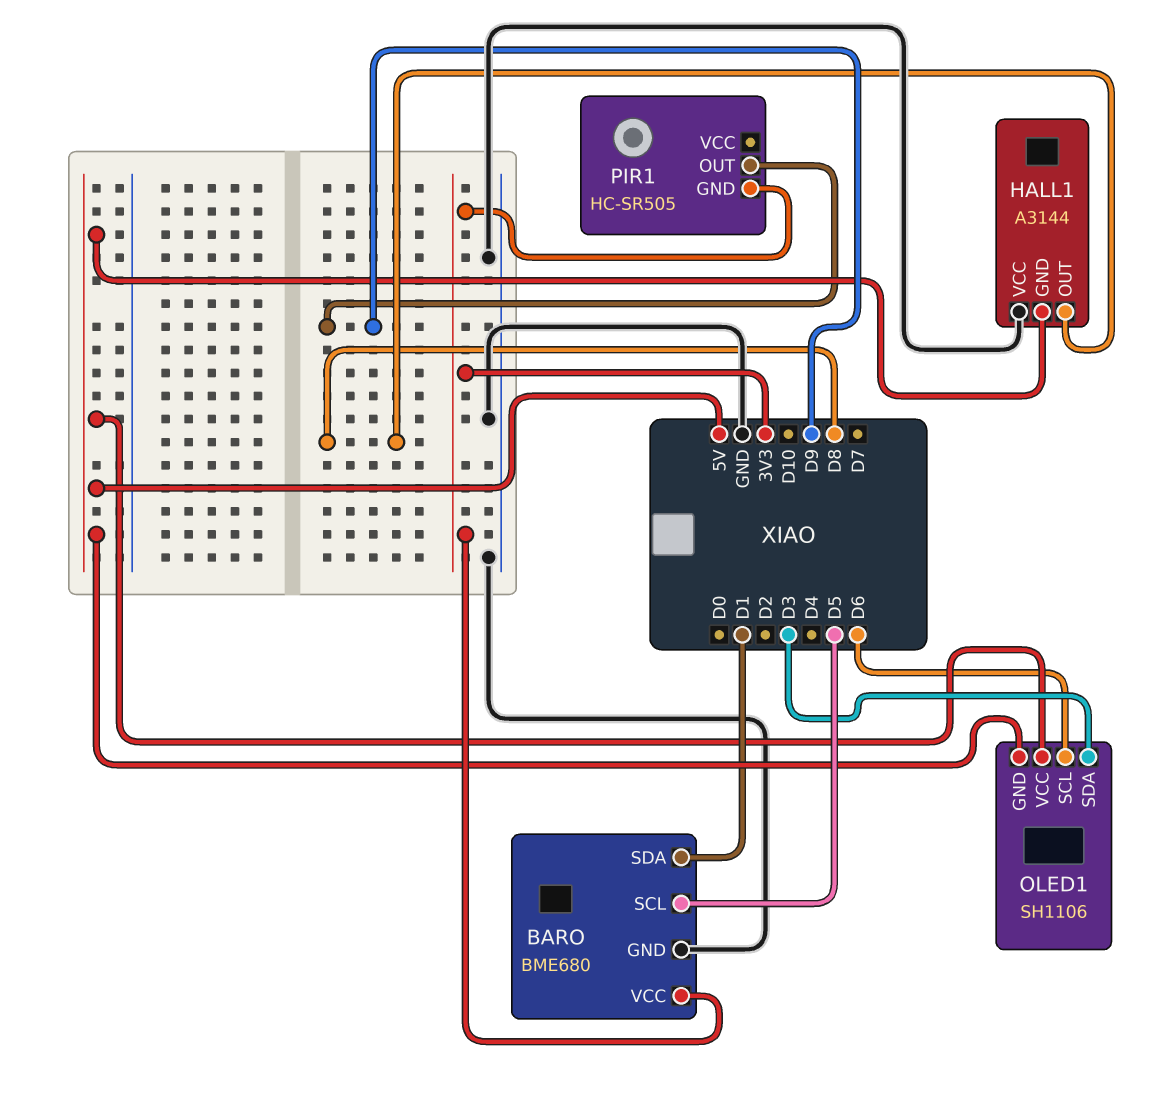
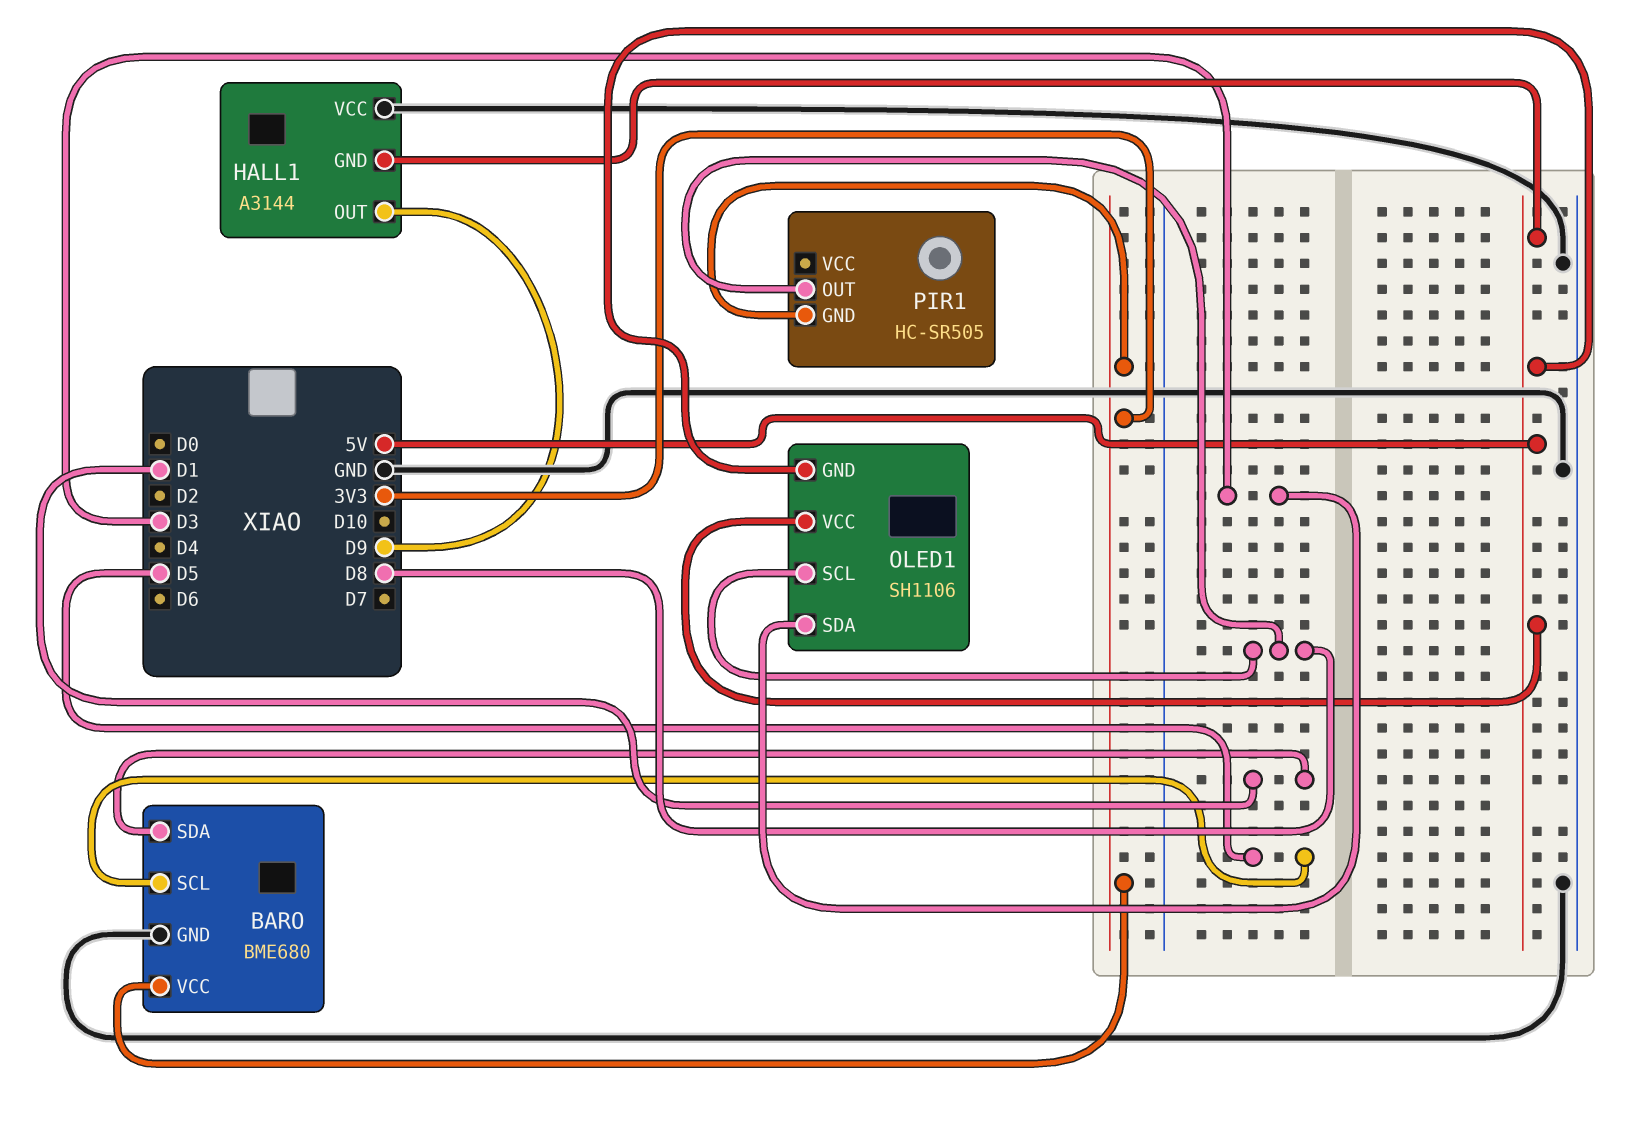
HALL1 pin OUT: D8 -> D9
OLED1 pin SCL: D6 -> D8
PIR1 pin OUT: D9 -> D8

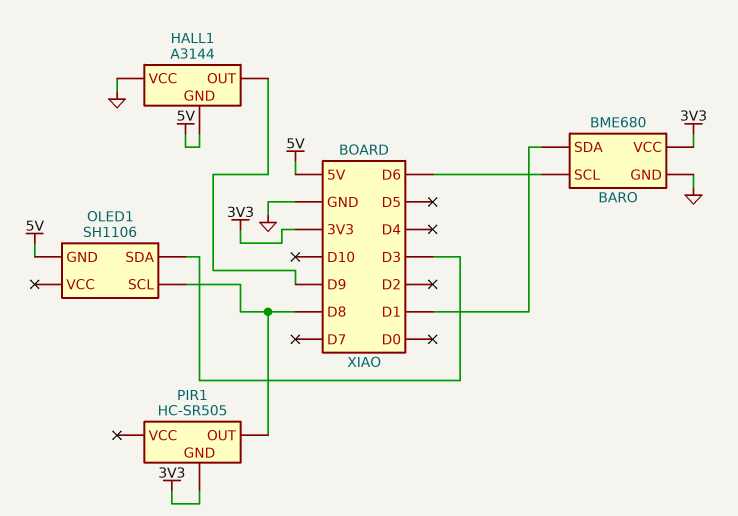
BARO pin SCL: D5 -> D6
OLED1 pin VCC: 5V -> none

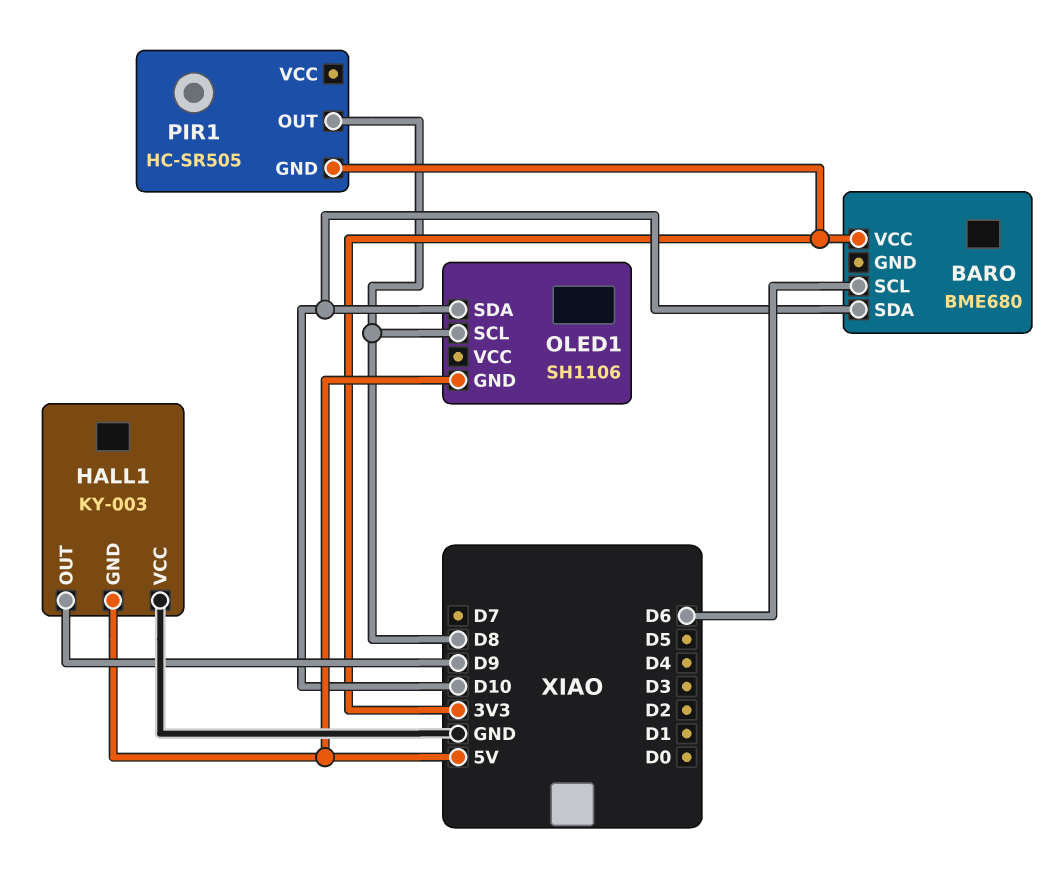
BARO pin GND: GND -> none
BARO pin SDA: D1 -> D10
HALL1: A3144 -> KY-003
OLED1 pin SDA: D3 -> D10

